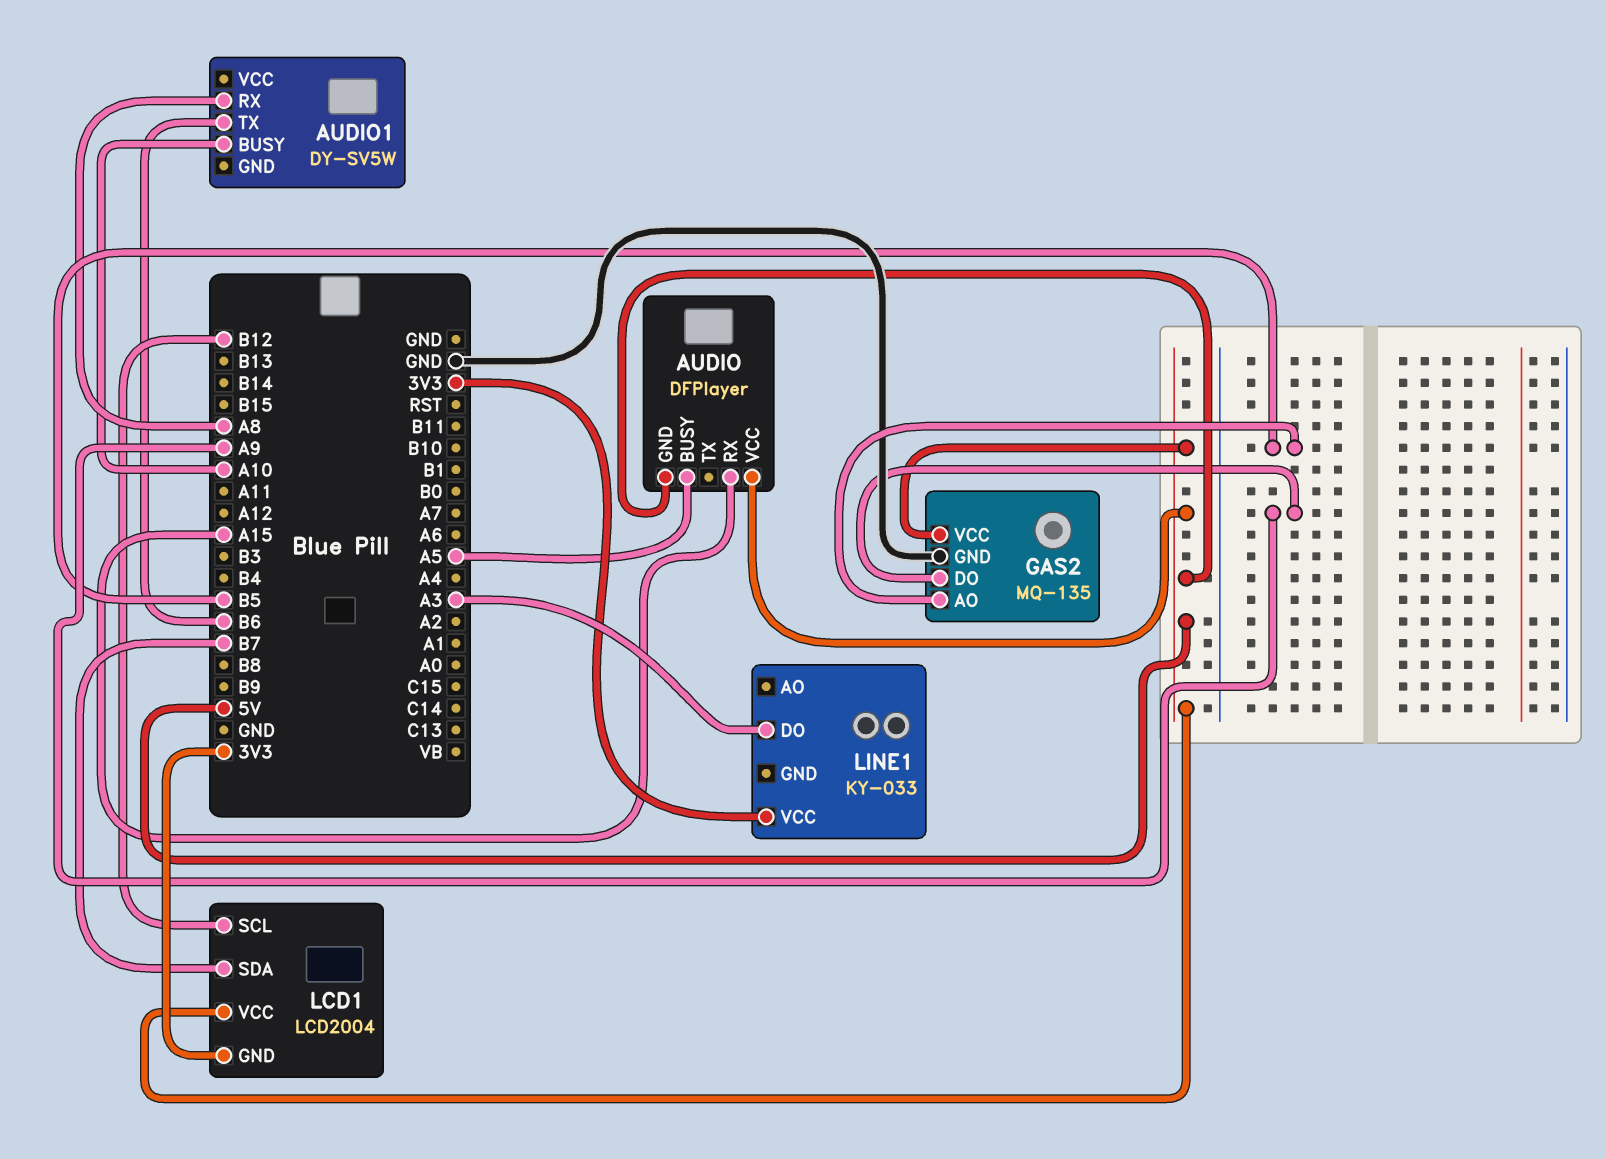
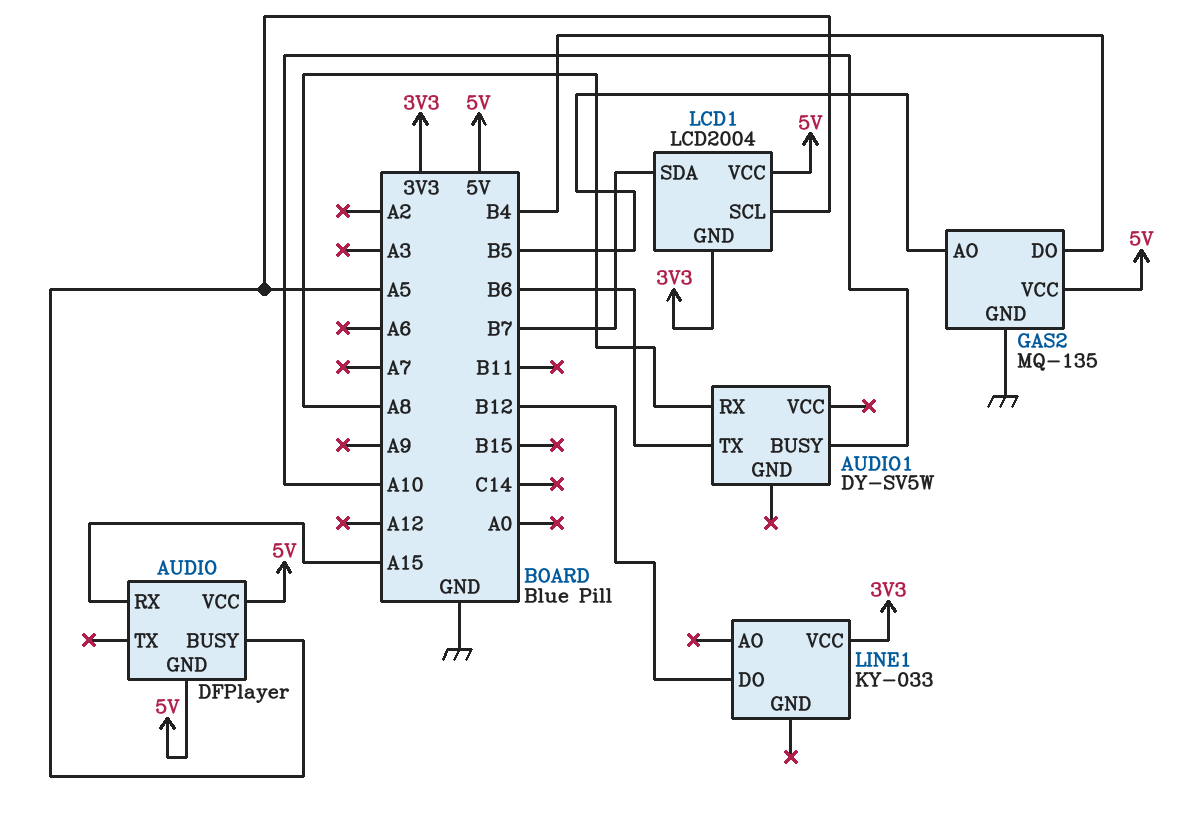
GAS2 pin DO: A9 -> B4
LCD1 pin SCL: B12 -> A5
LINE1 pin DO: A3 -> B12

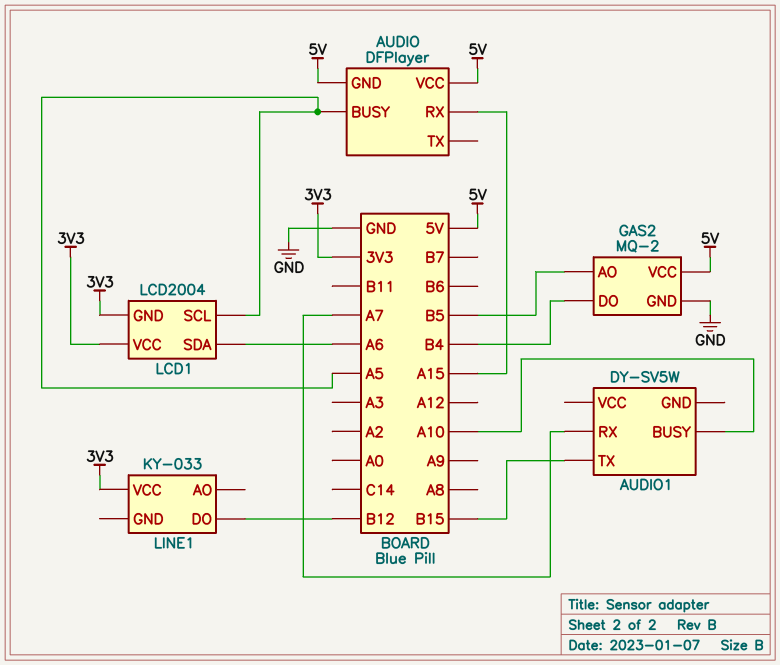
AUDIO1 pin RX: A8 -> A7
AUDIO1 pin TX: B6 -> B15
GAS2: MQ-135 -> MQ-2
LCD1 pin SDA: B7 -> A6
LCD1 pin VCC: 5V -> 3V3

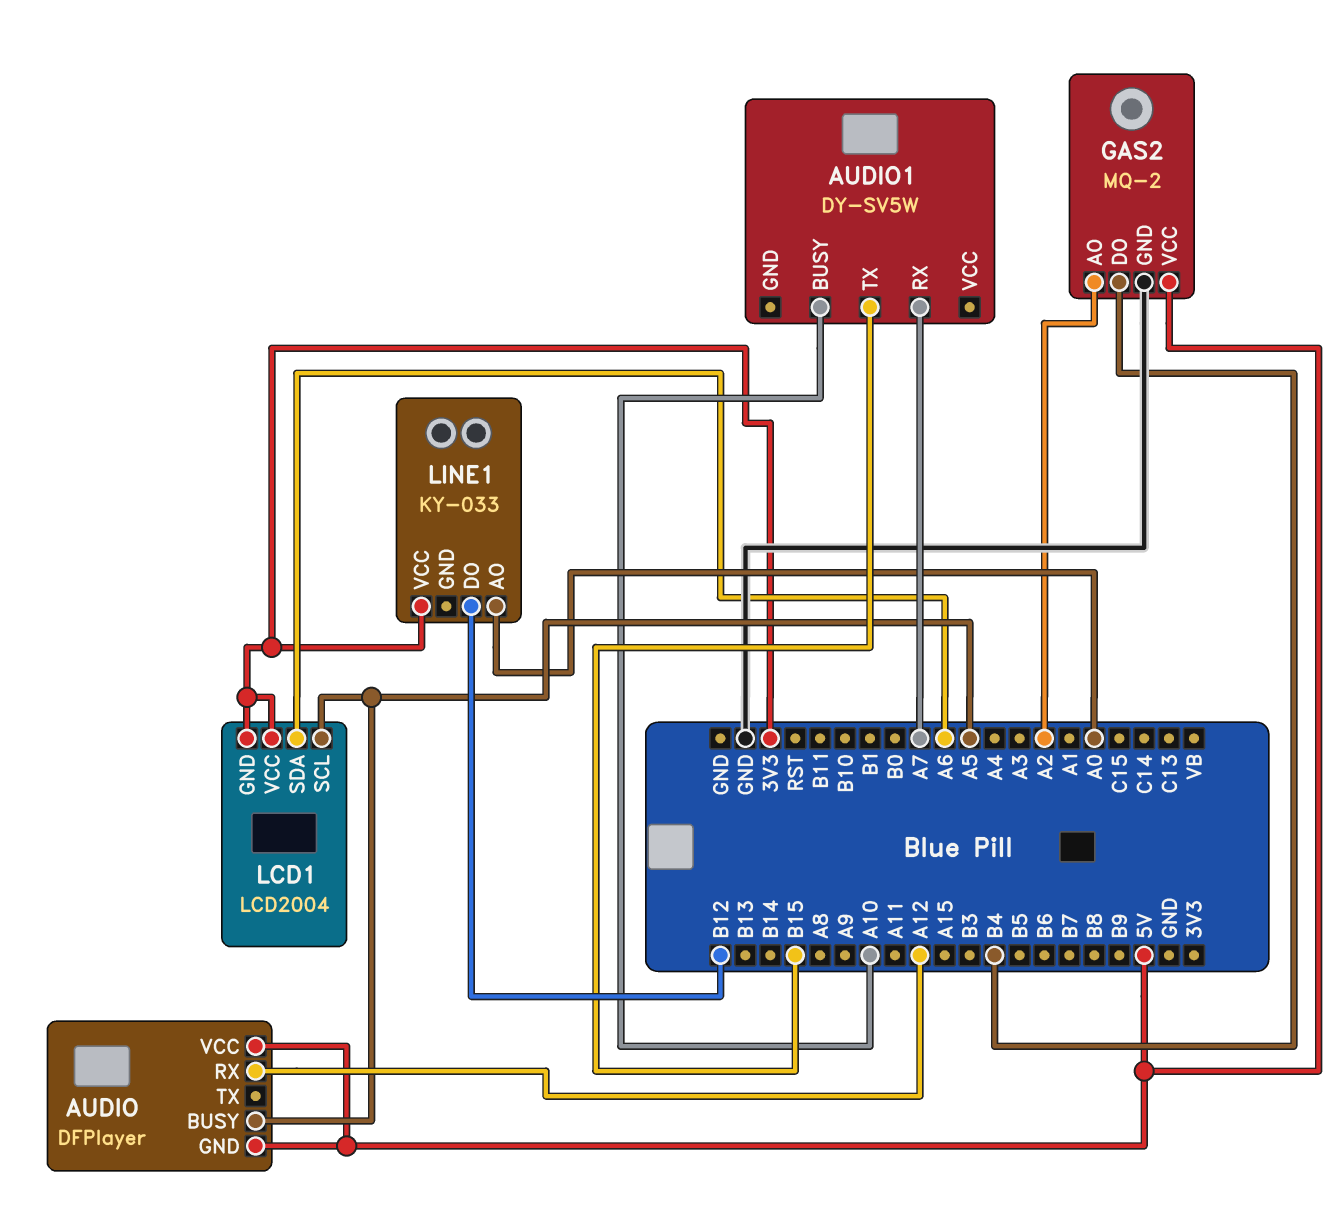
AUDIO pin RX: A15 -> A12
GAS2 pin AO: B5 -> A2
LINE1 pin AO: none -> A0

